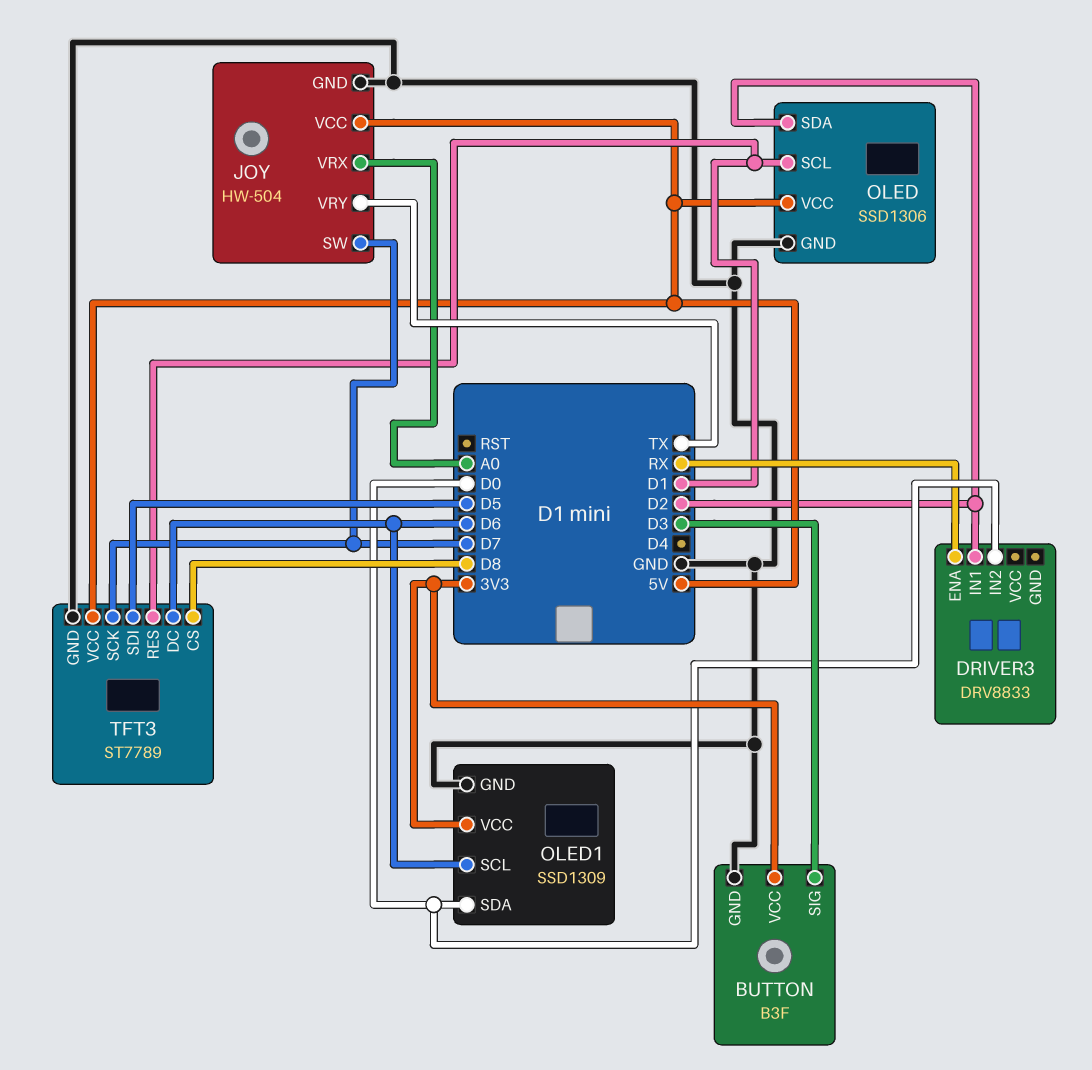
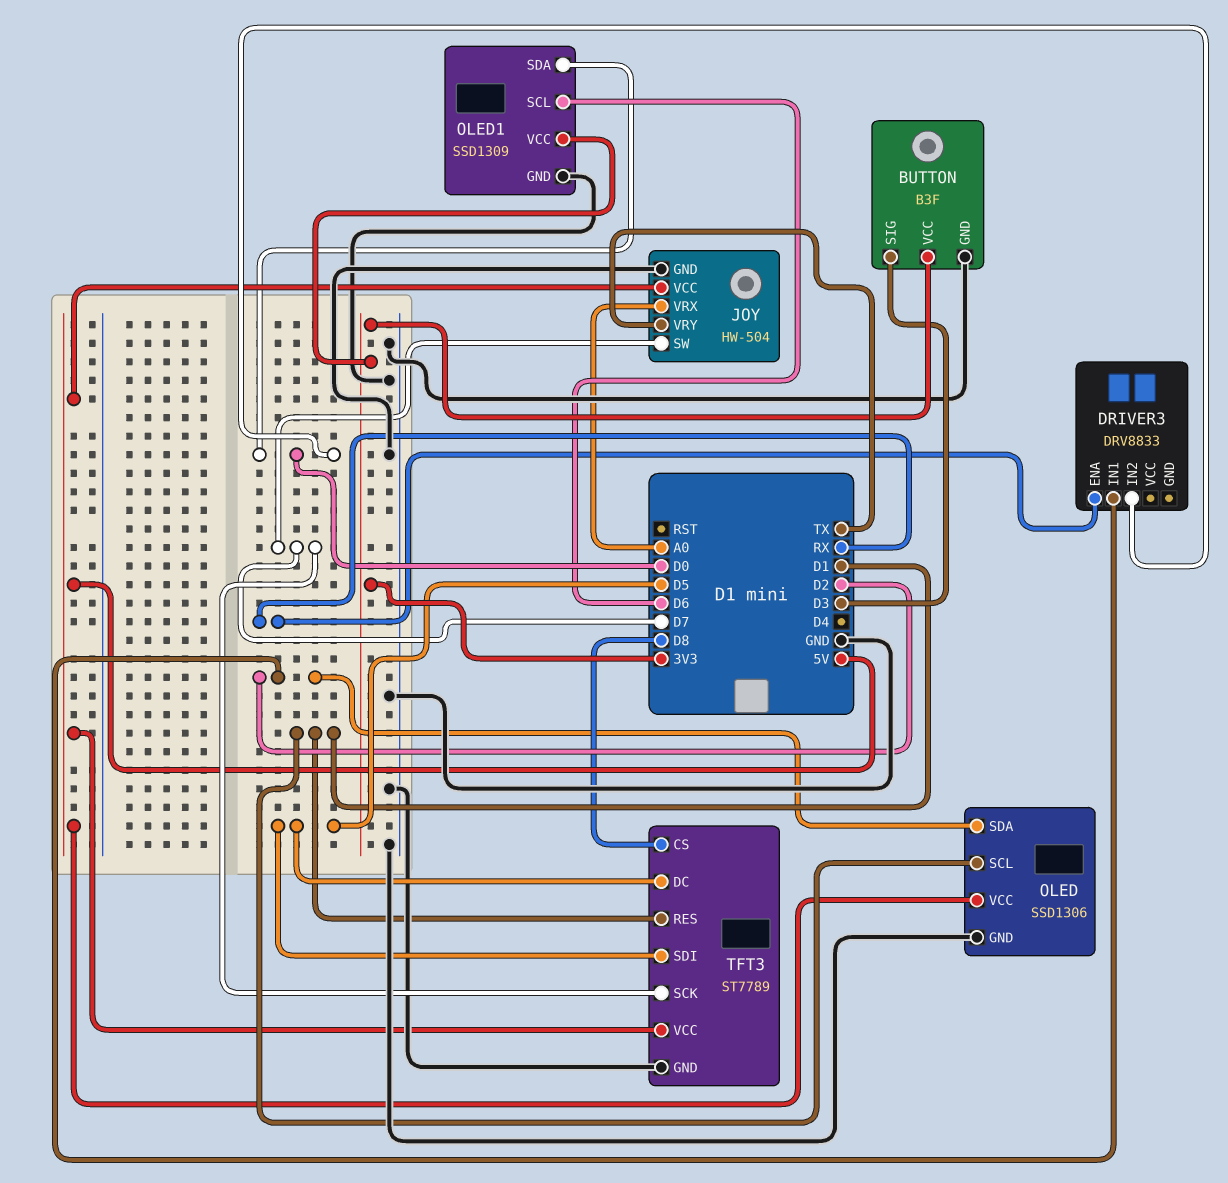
TFT3 pin DC: D6 -> D5

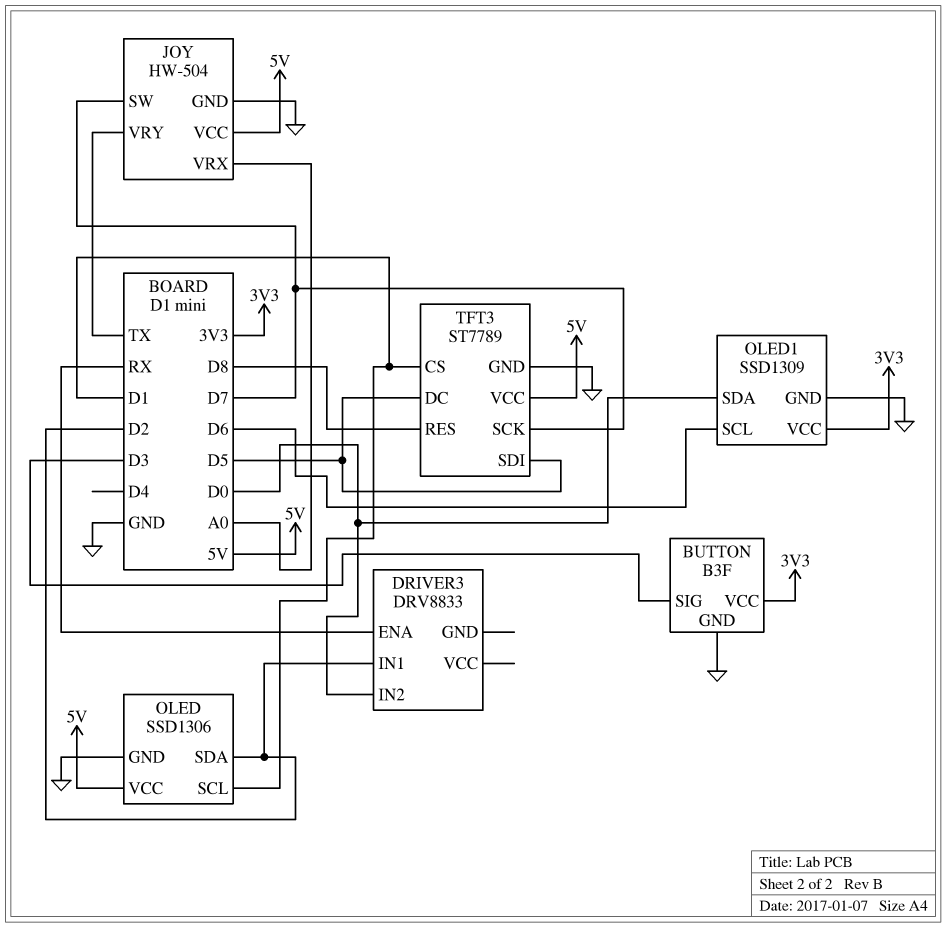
TFT3 pin CS: D8 -> D1
TFT3 pin RES: D1 -> D8

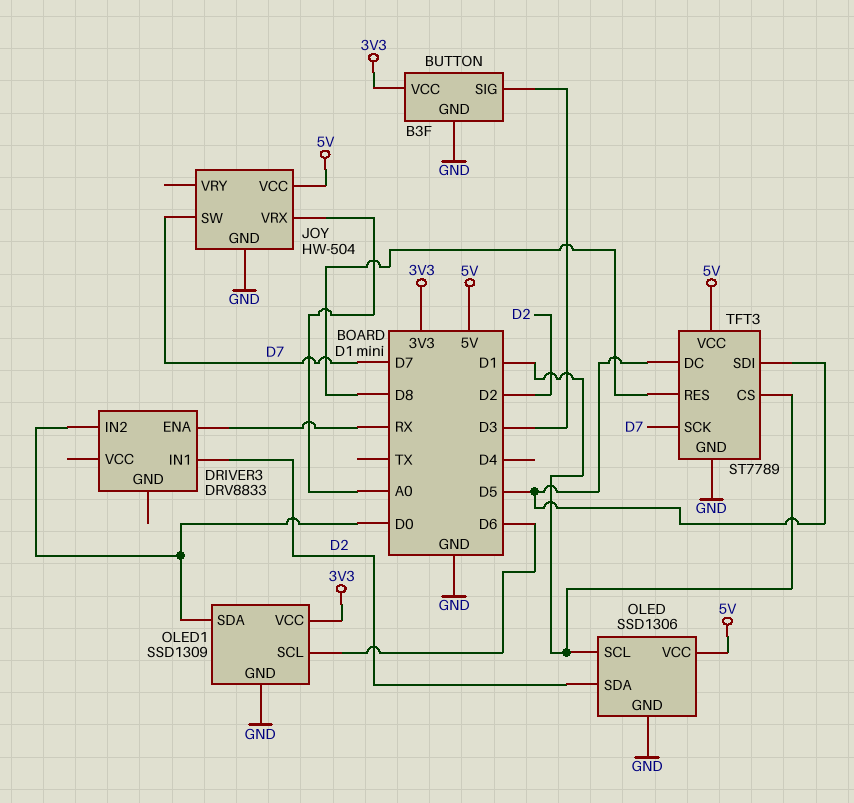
JOY pin VRY: TX -> none

